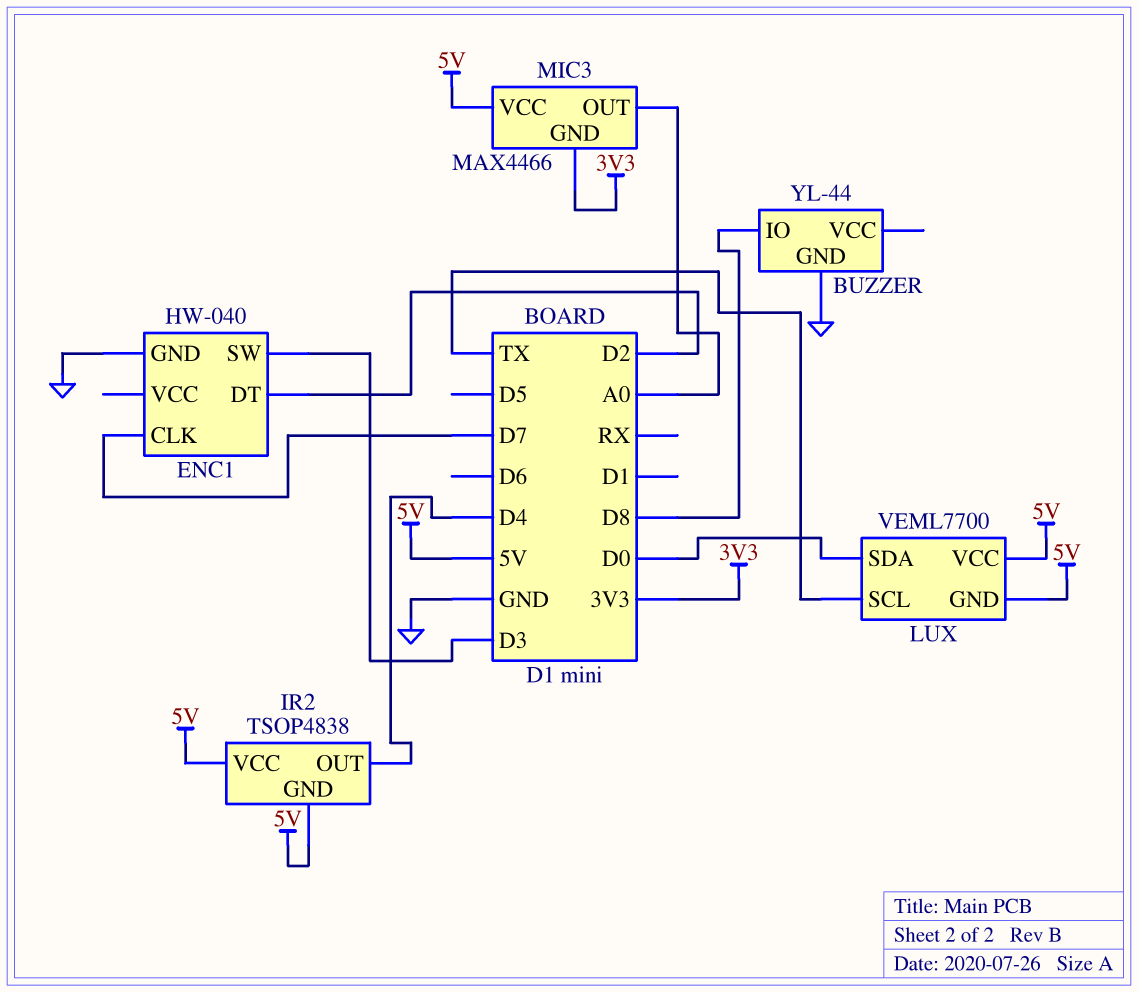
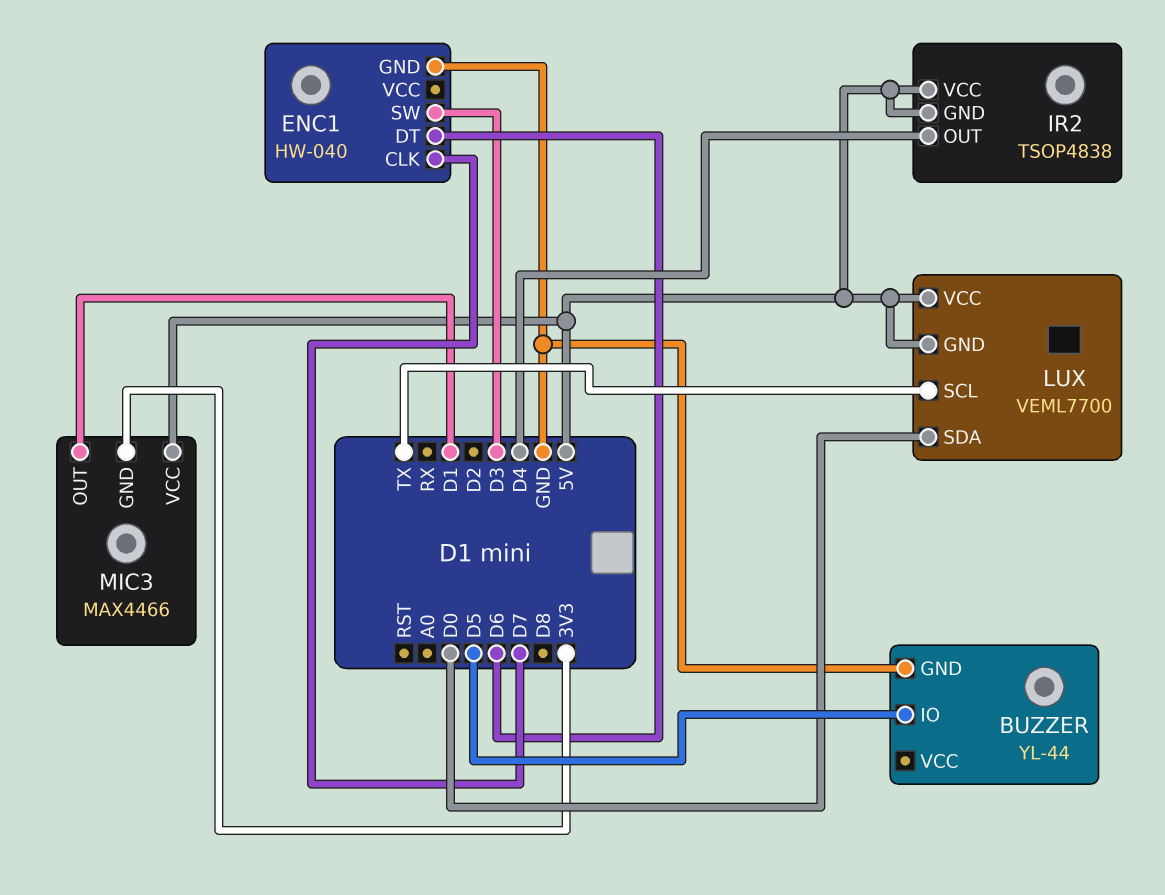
BUZZER pin IO: D8 -> D5
ENC1 pin DT: D2 -> D6
MIC3 pin OUT: A0 -> D1

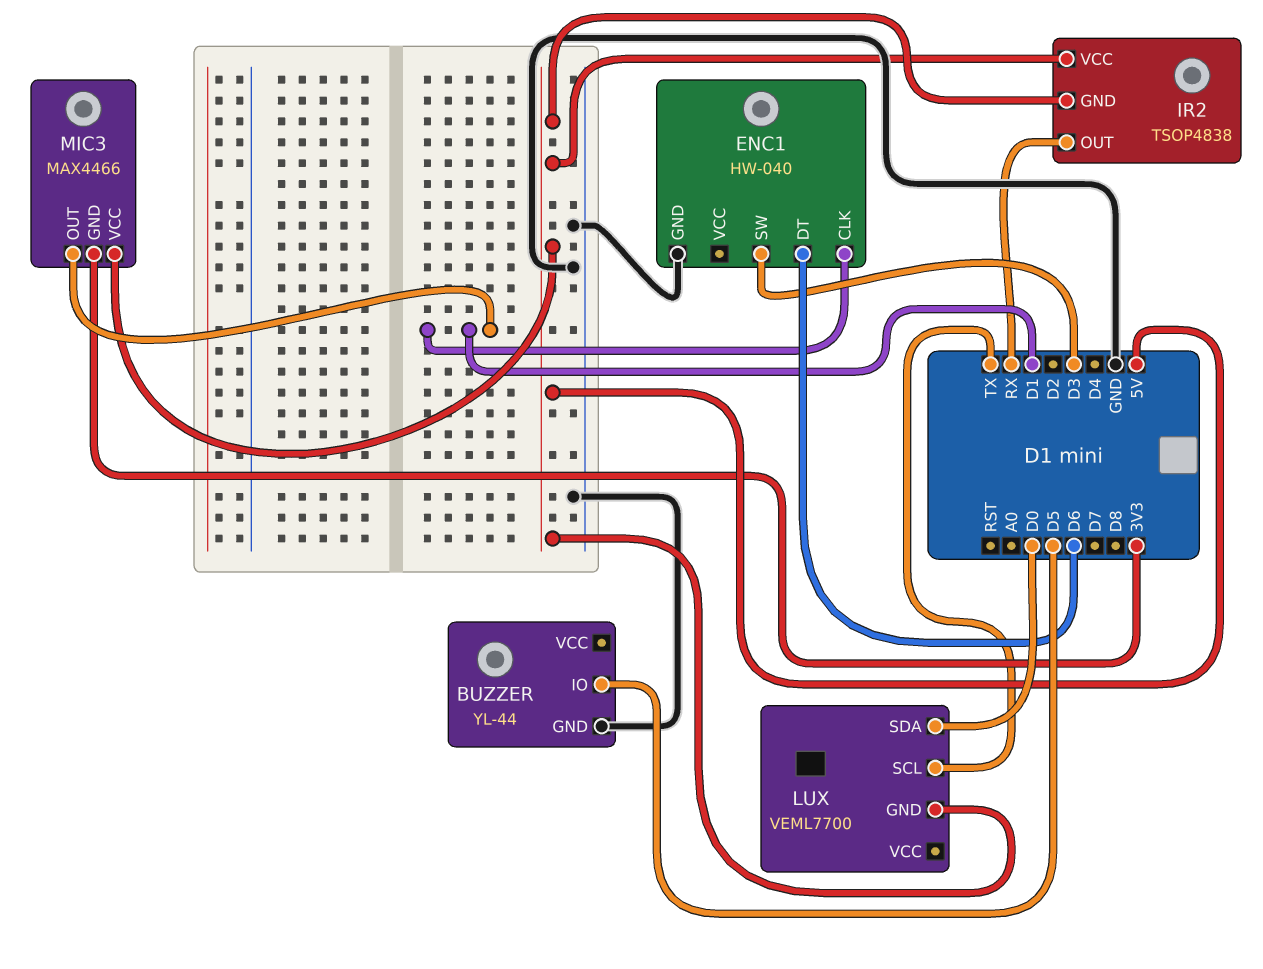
ENC1 pin CLK: D7 -> D1
IR2 pin OUT: D4 -> RX
LUX pin VCC: 5V -> none

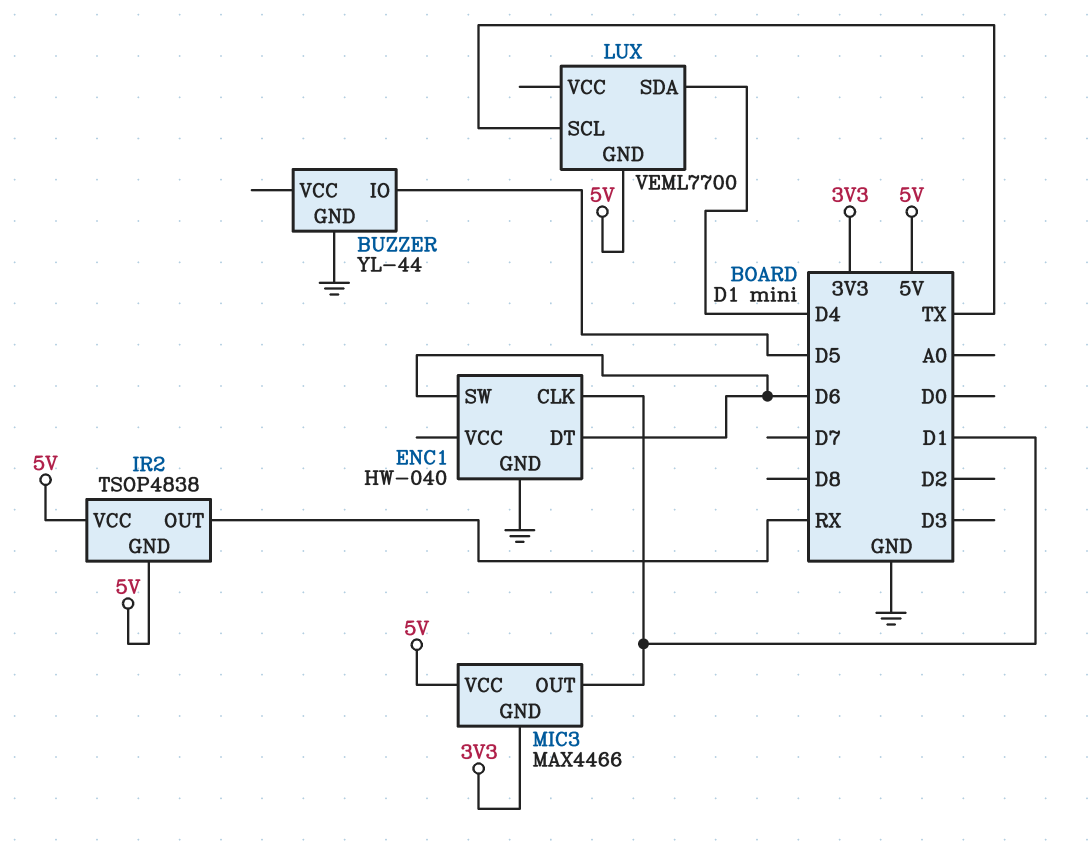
ENC1 pin SW: D3 -> D6
LUX pin SDA: D0 -> D4

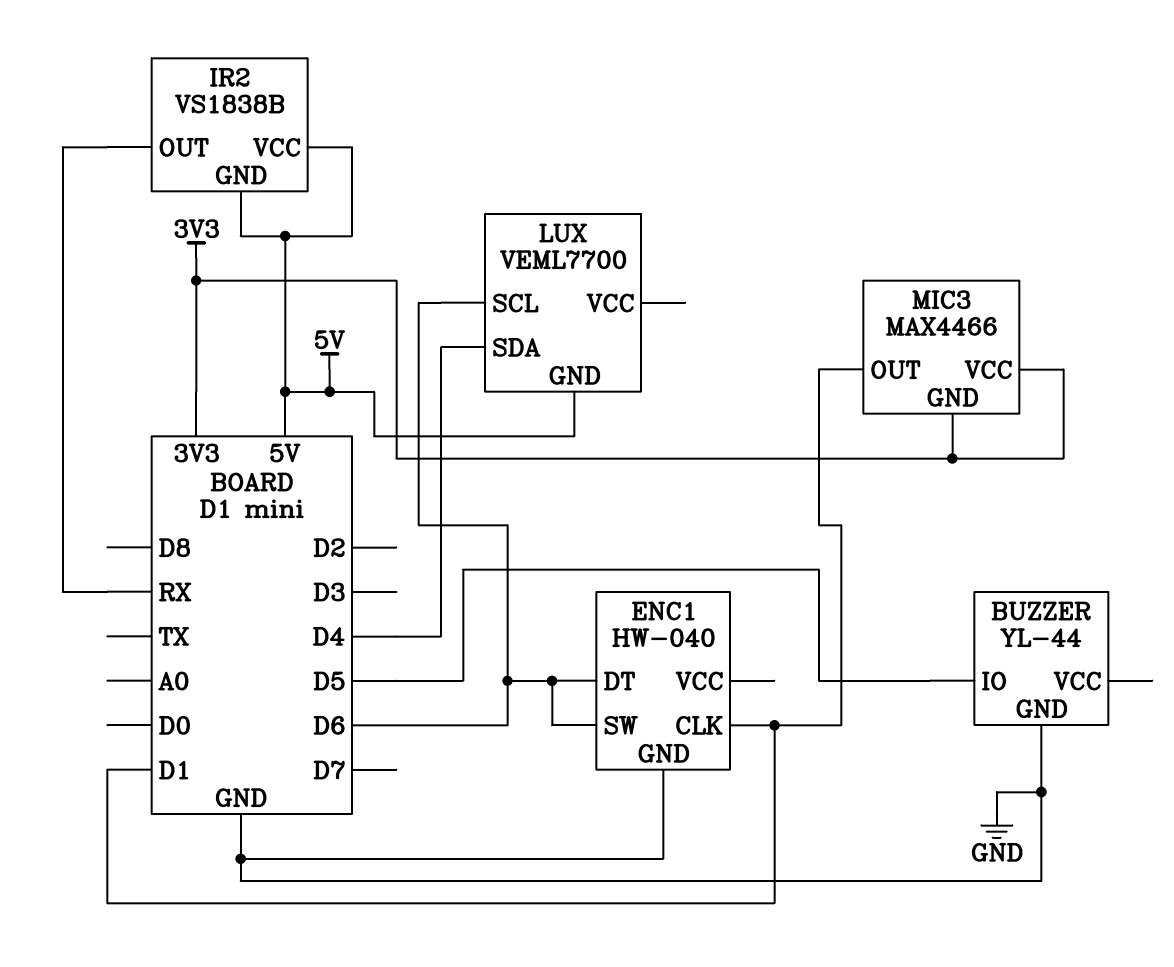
IR2: TSOP4838 -> VS1838B
LUX pin SCL: TX -> D6
MIC3 pin VCC: 5V -> 3V3

